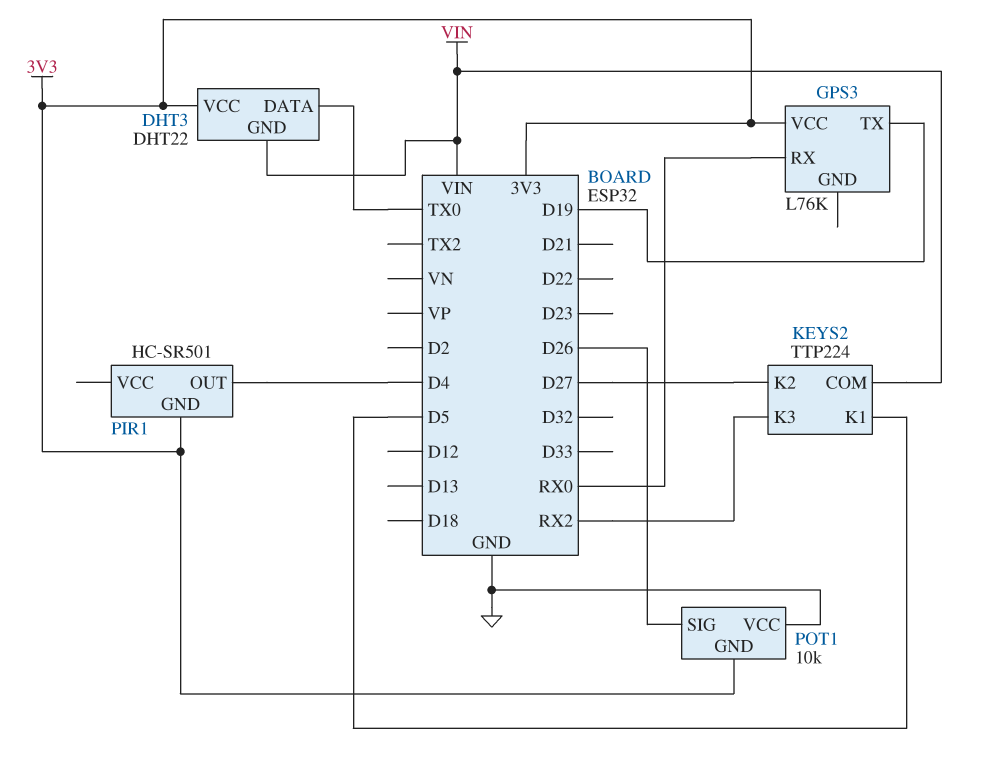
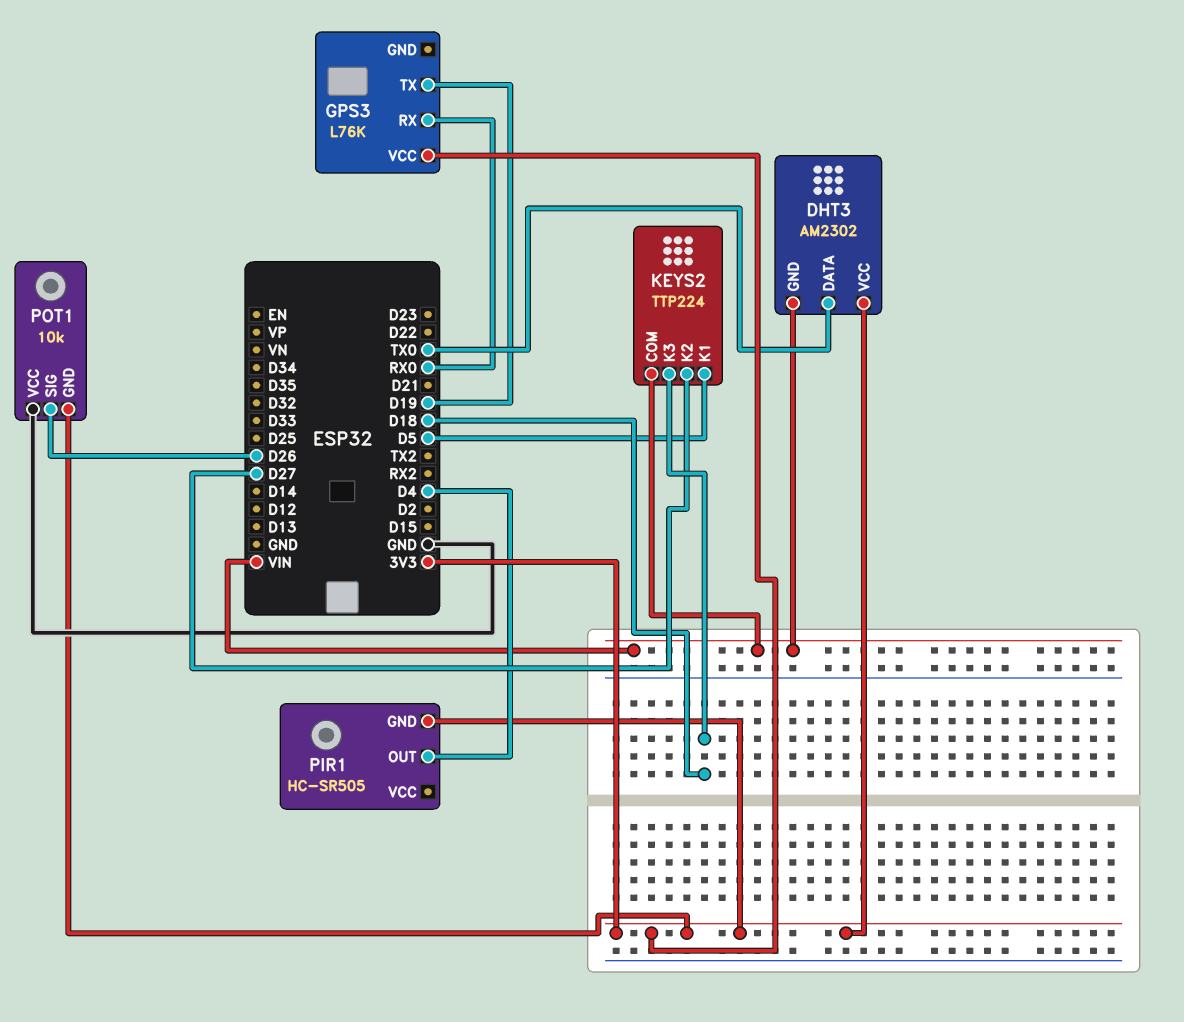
DHT3: DHT22 -> AM2302
KEYS2 pin K3: RX2 -> D18
PIR1: HC-SR501 -> HC-SR505

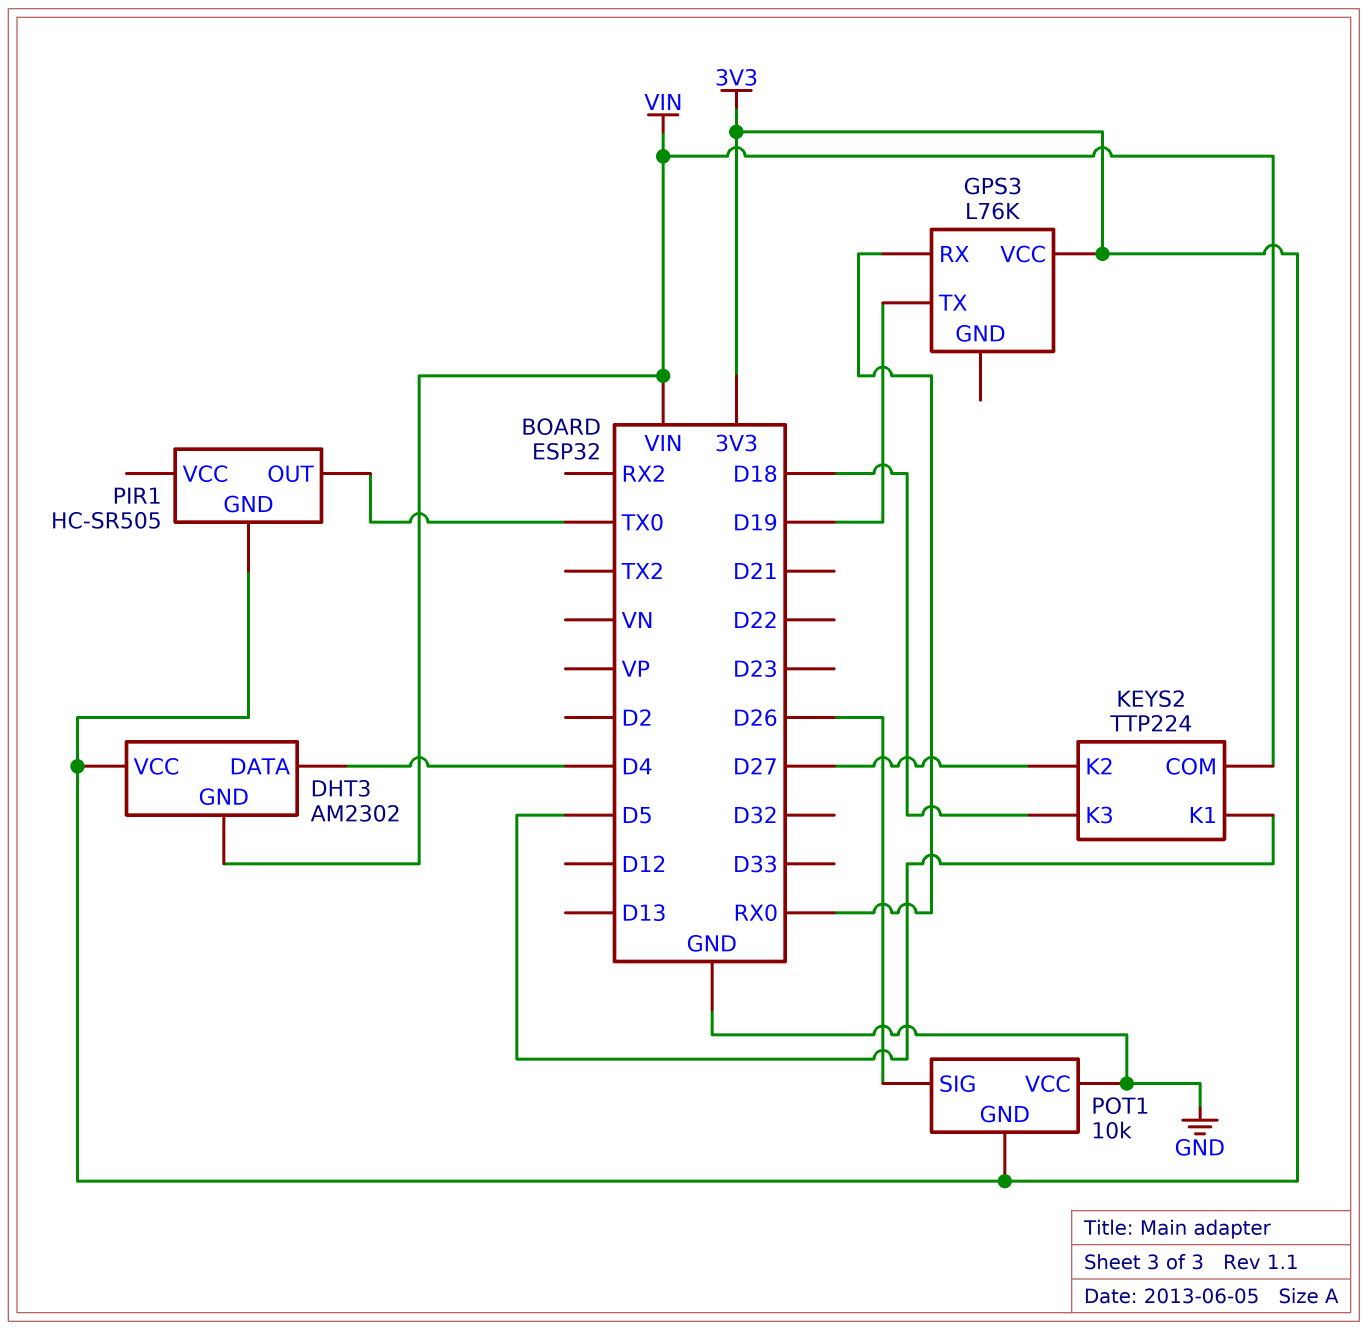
DHT3 pin DATA: TX0 -> D4
PIR1 pin OUT: D4 -> TX0

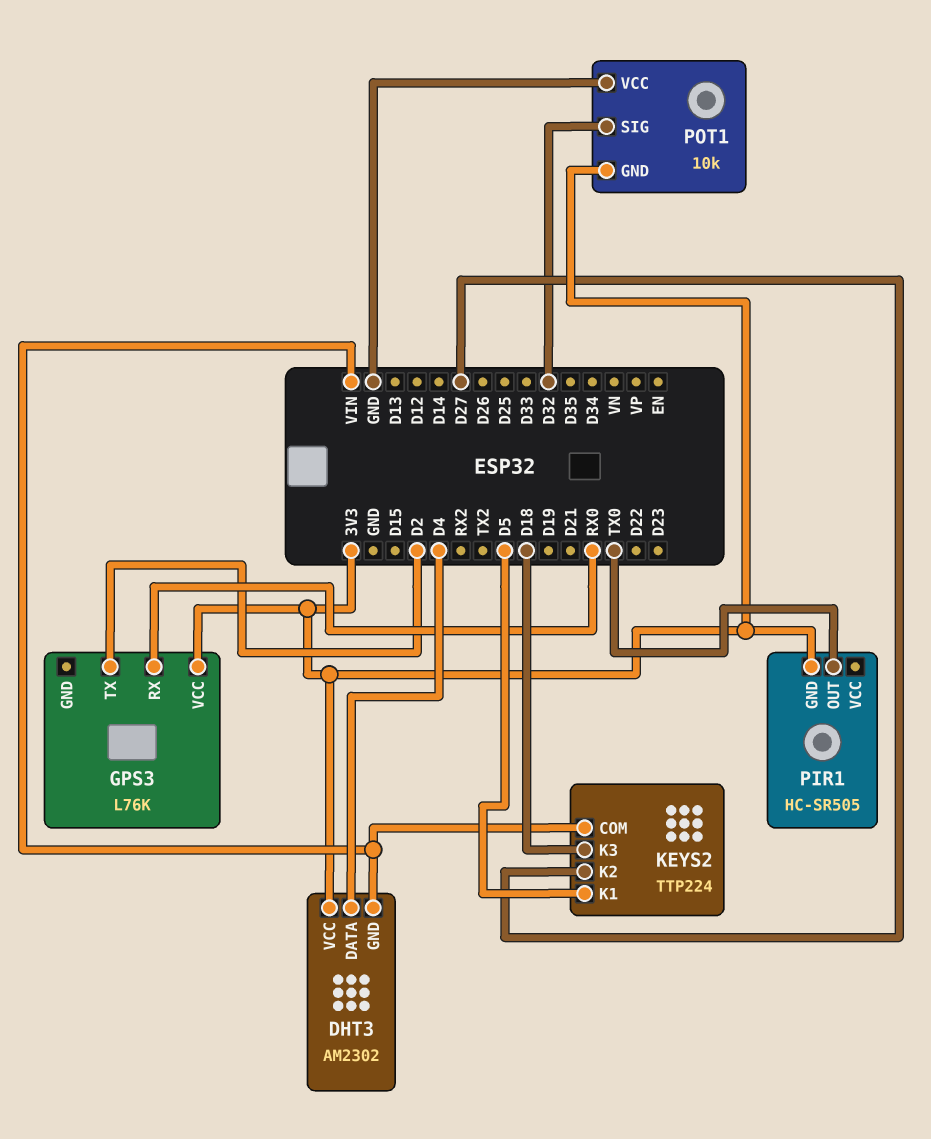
GPS3 pin TX: D19 -> D2
POT1 pin SIG: D26 -> D32

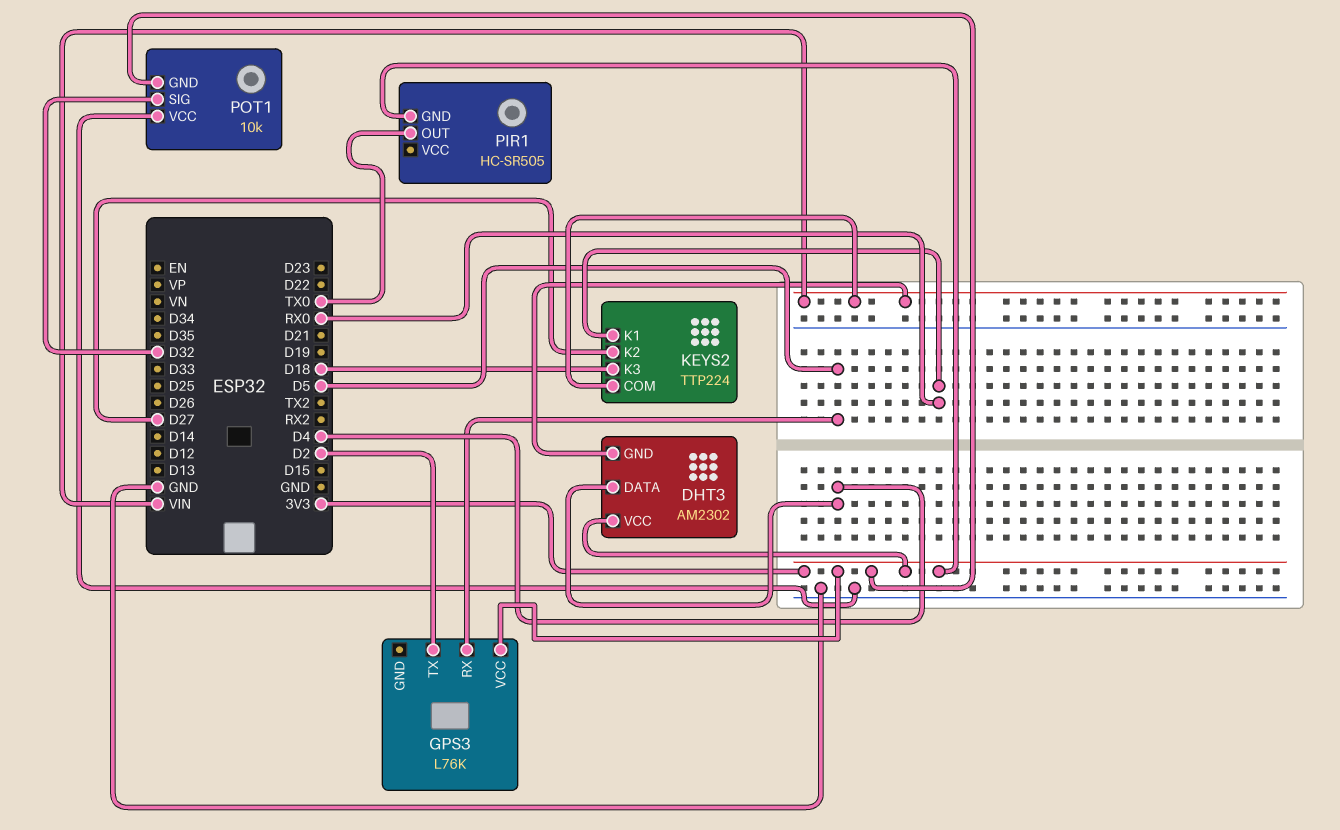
GPS3 pin RX: RX0 -> D5
KEYS2 pin K1: D5 -> RX0

